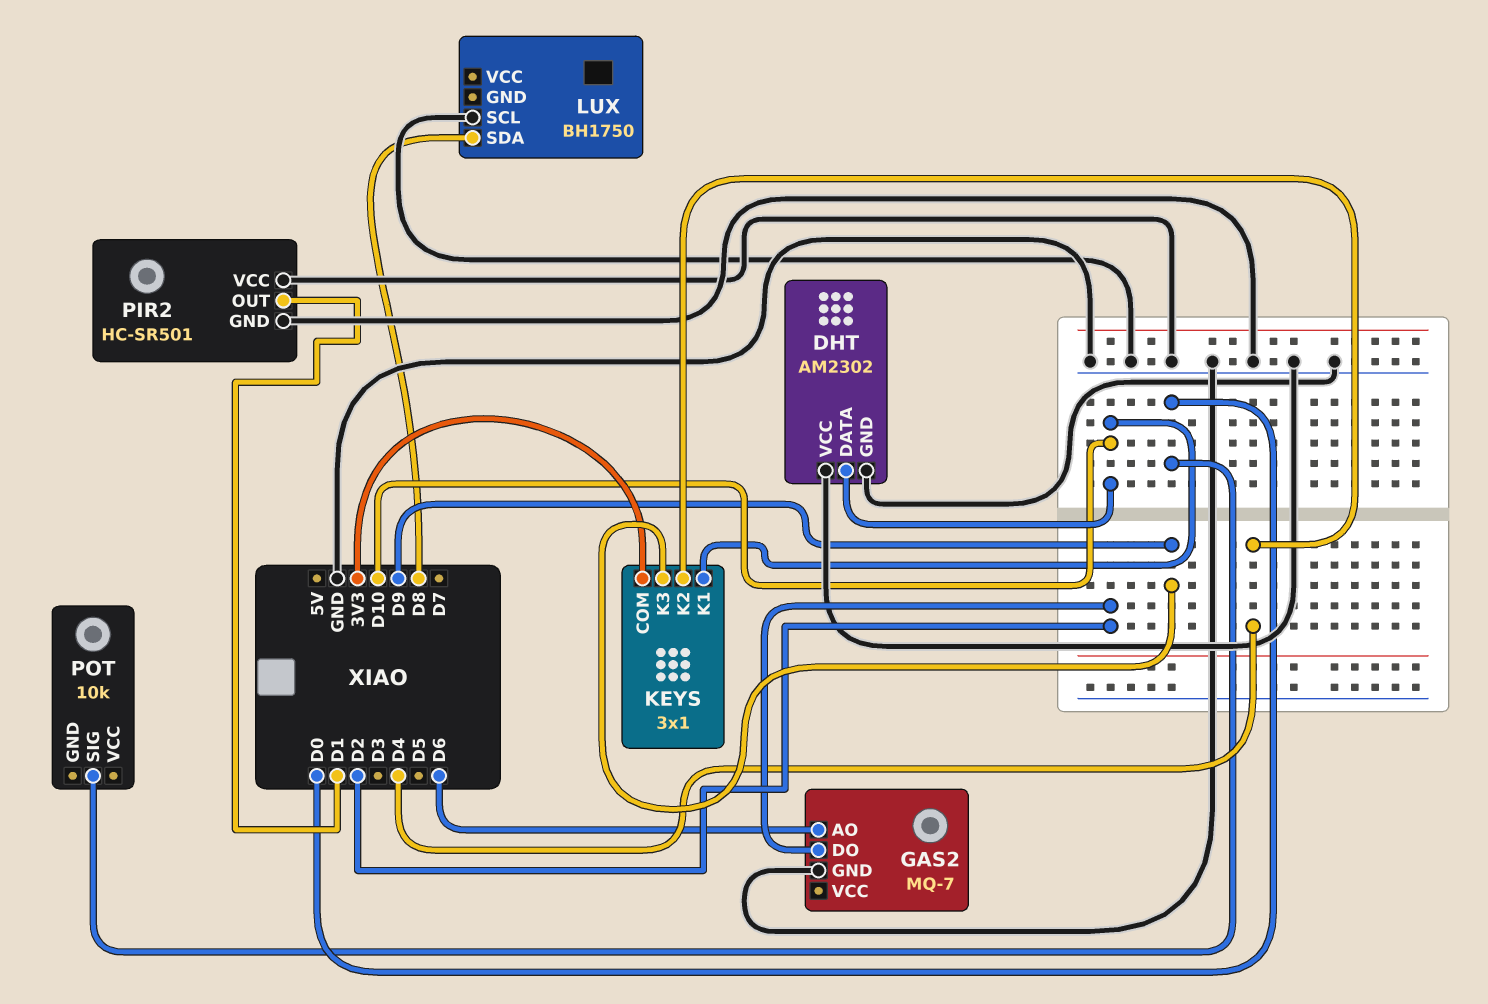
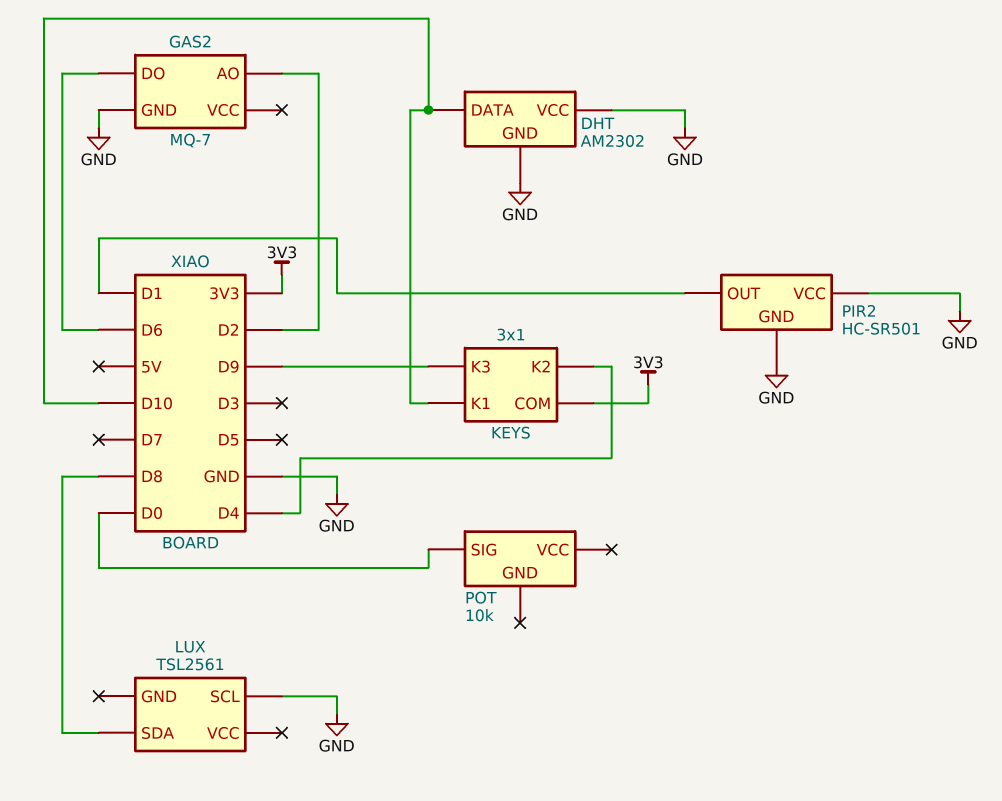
GAS2 pin AO: D6 -> D2
GAS2 pin DO: D2 -> D6
LUX: BH1750 -> TSL2561

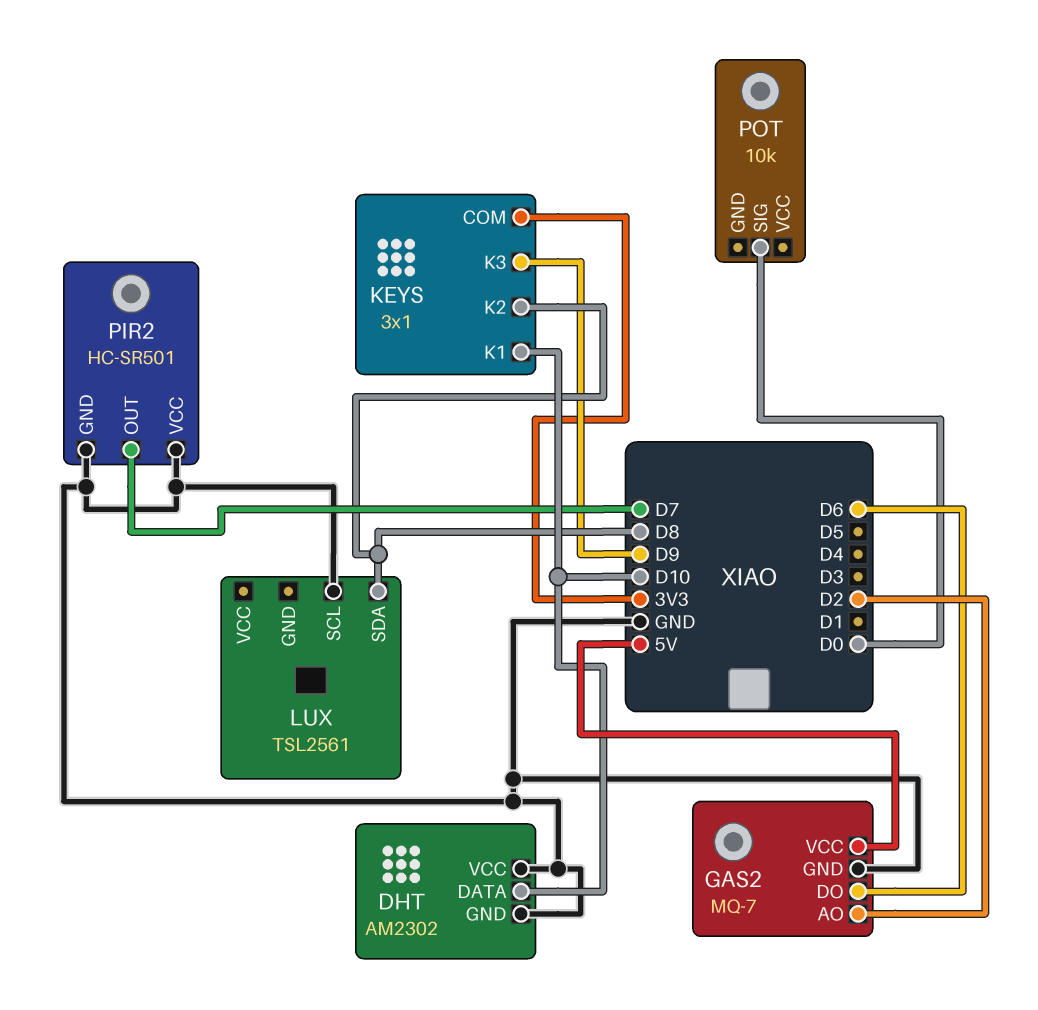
GAS2 pin VCC: none -> 5V
KEYS pin K2: D4 -> D8
PIR2 pin OUT: D1 -> D7

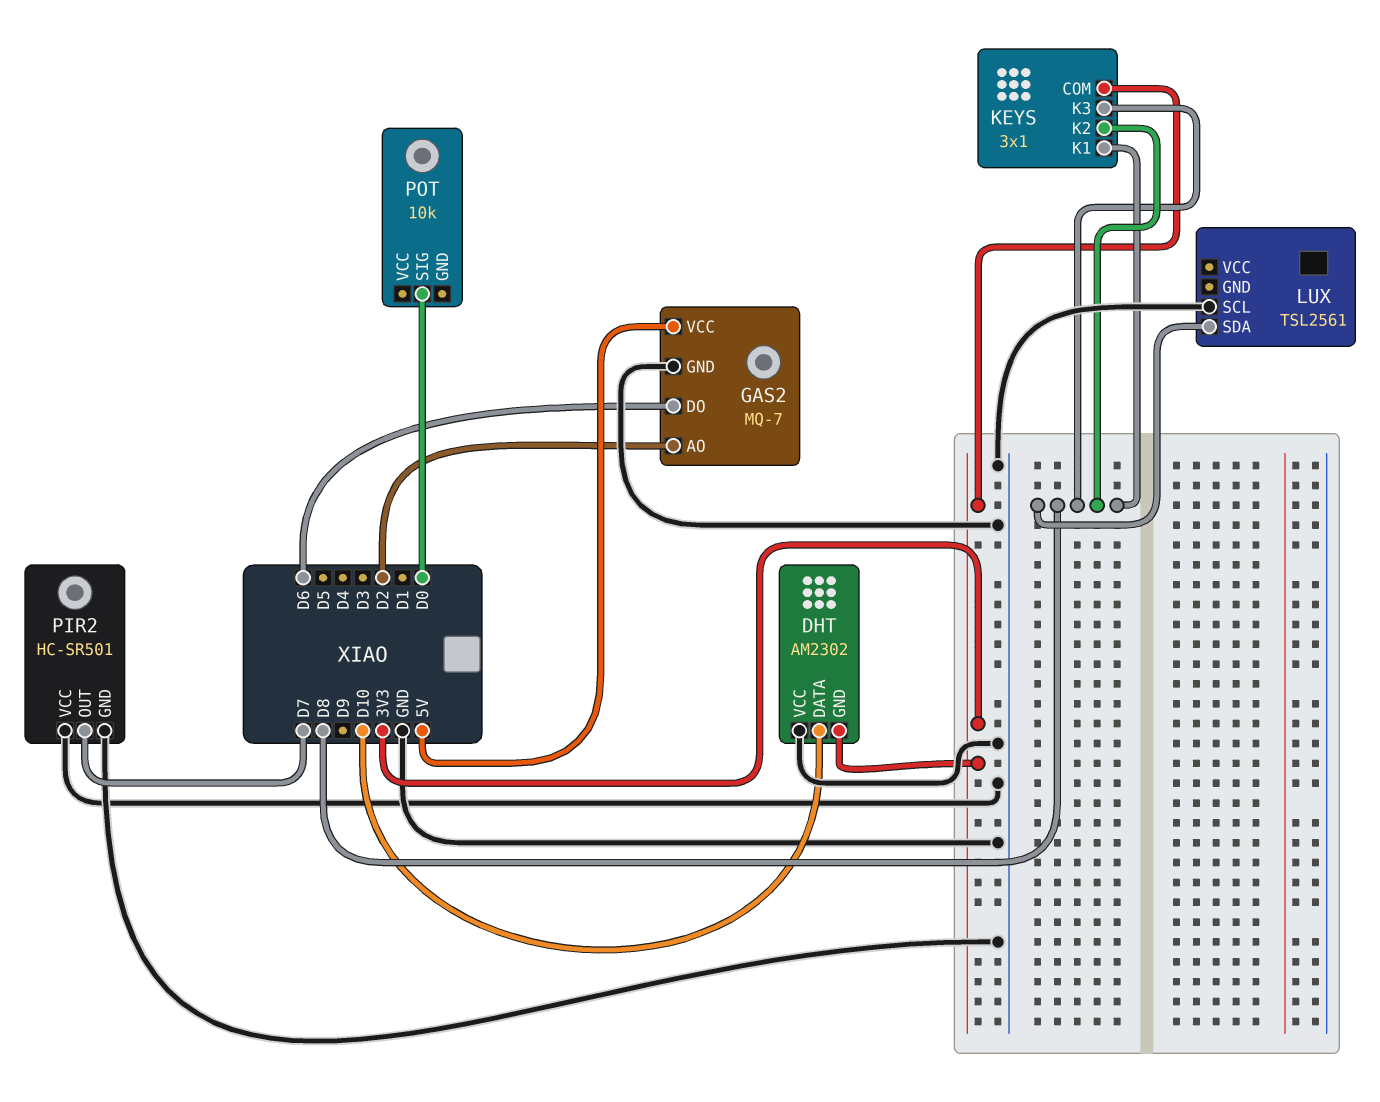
DHT pin GND: GND -> 3V3
KEYS pin K1: D10 -> D8
KEYS pin K3: D9 -> D8

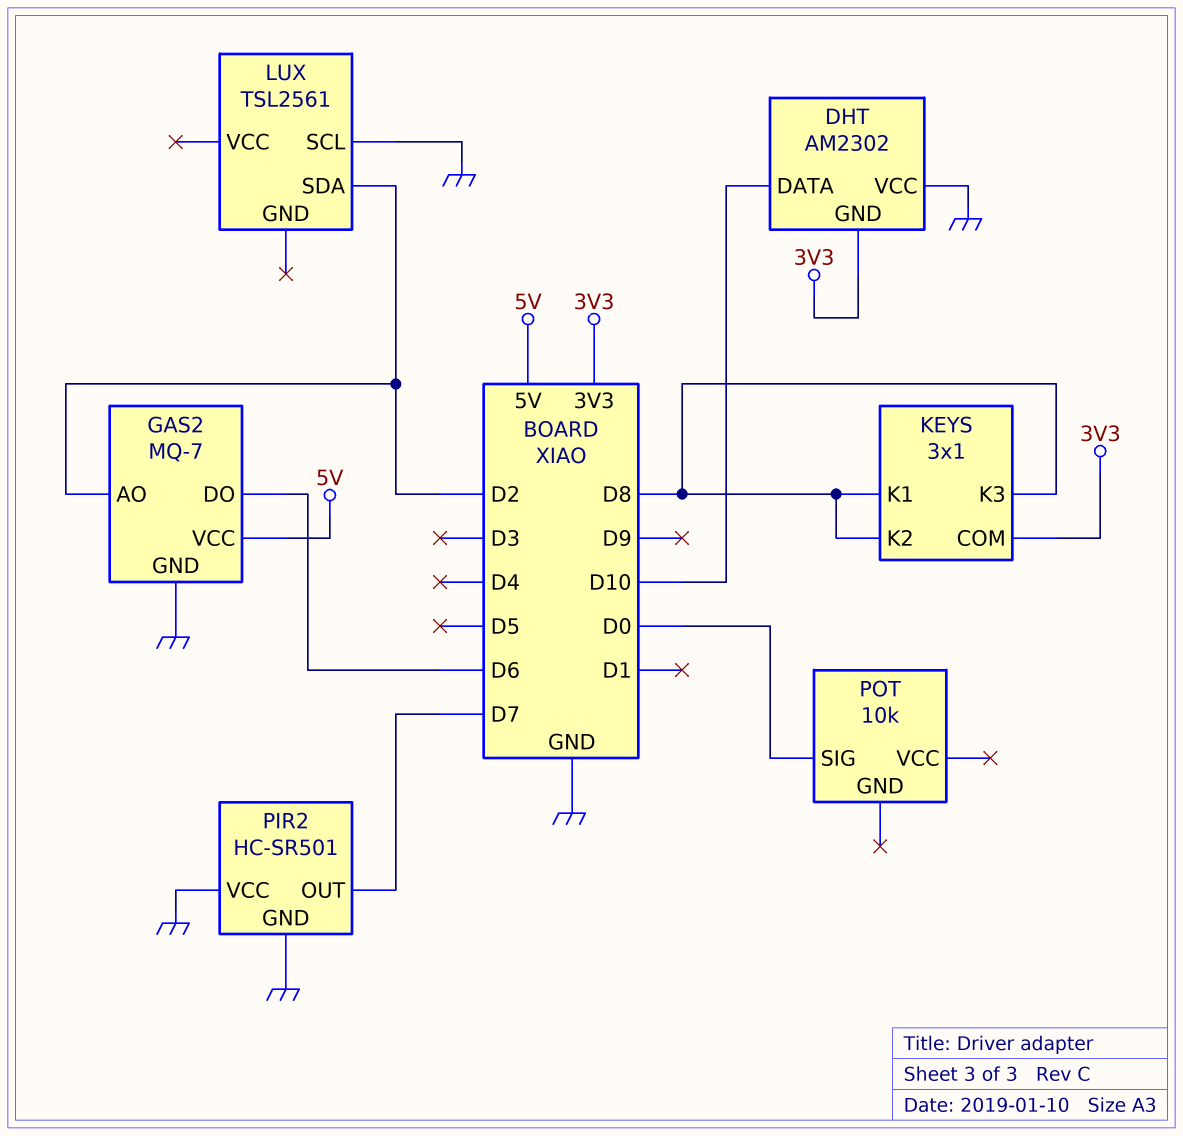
LUX pin SDA: D8 -> D2

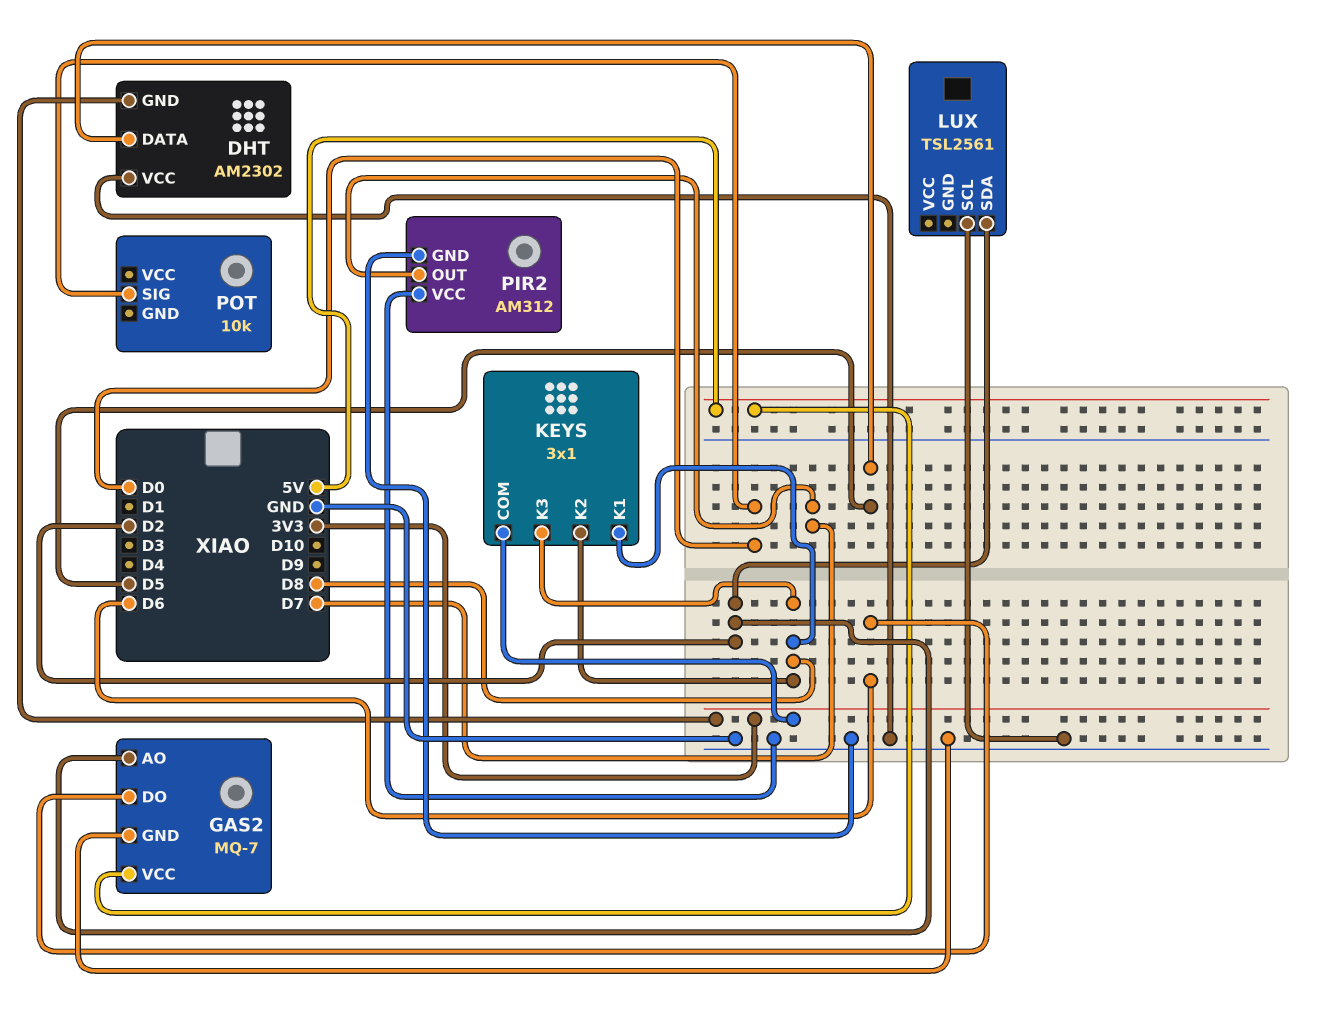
DHT pin DATA: D10 -> D5
PIR2: HC-SR501 -> AM312

